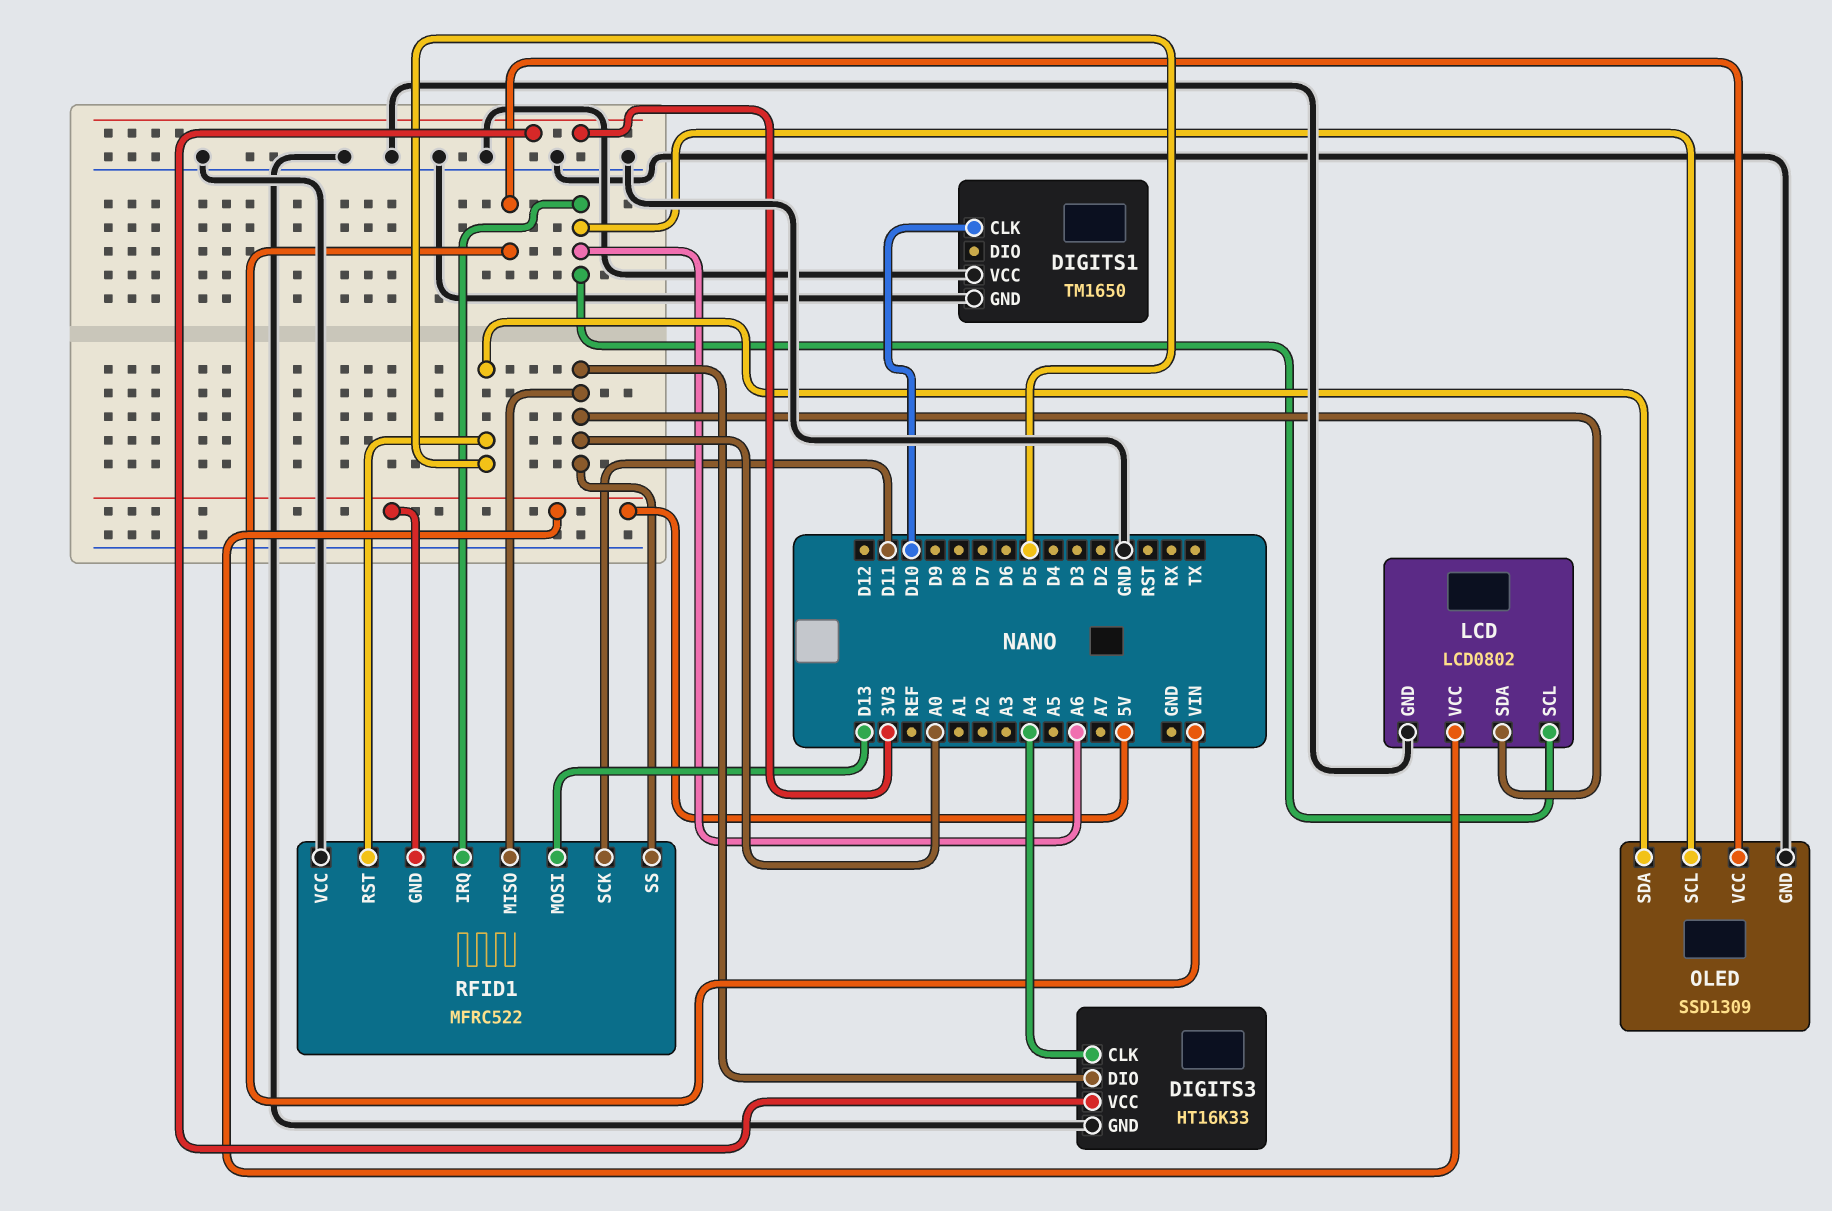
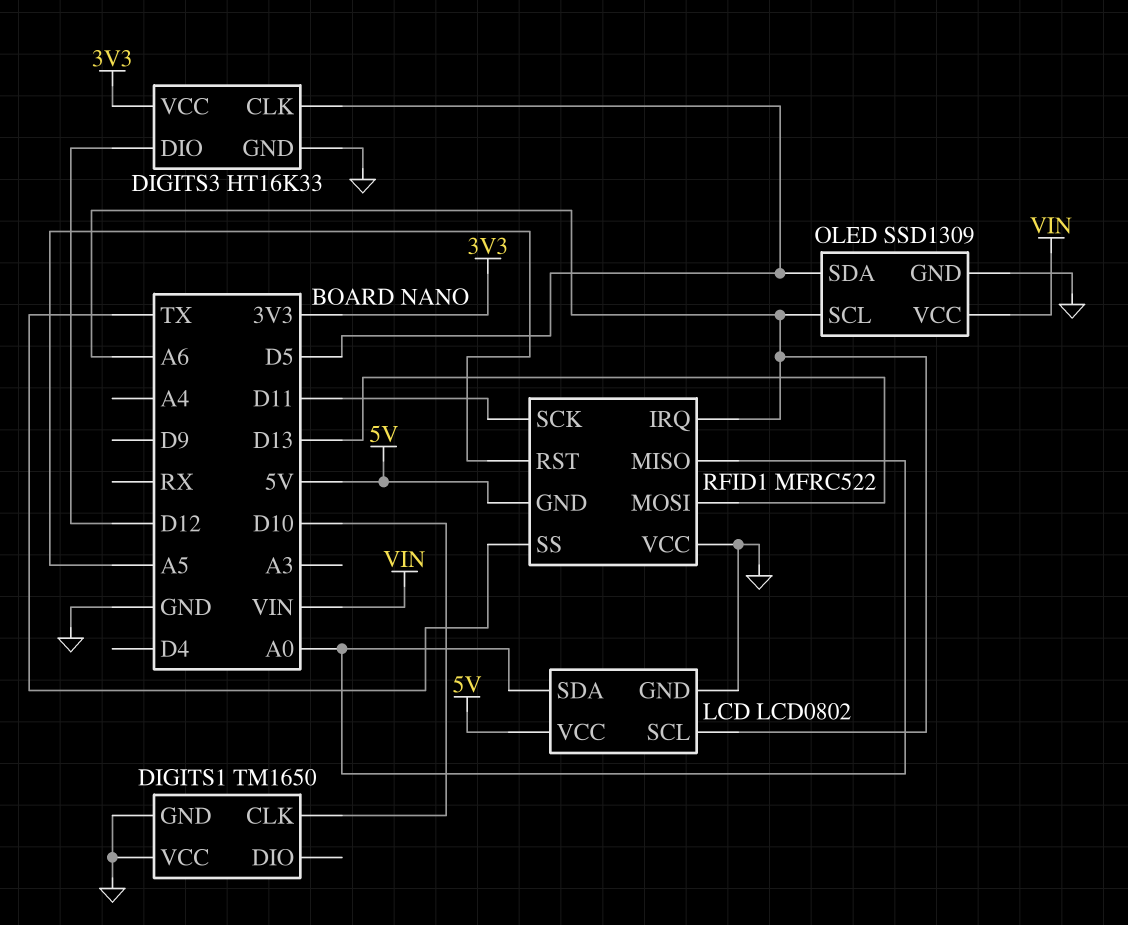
DIGITS3 pin CLK: A4 -> D5
DIGITS3 pin DIO: A0 -> D12
RFID1 pin RST: D5 -> A5
RFID1 pin SS: A0 -> TX

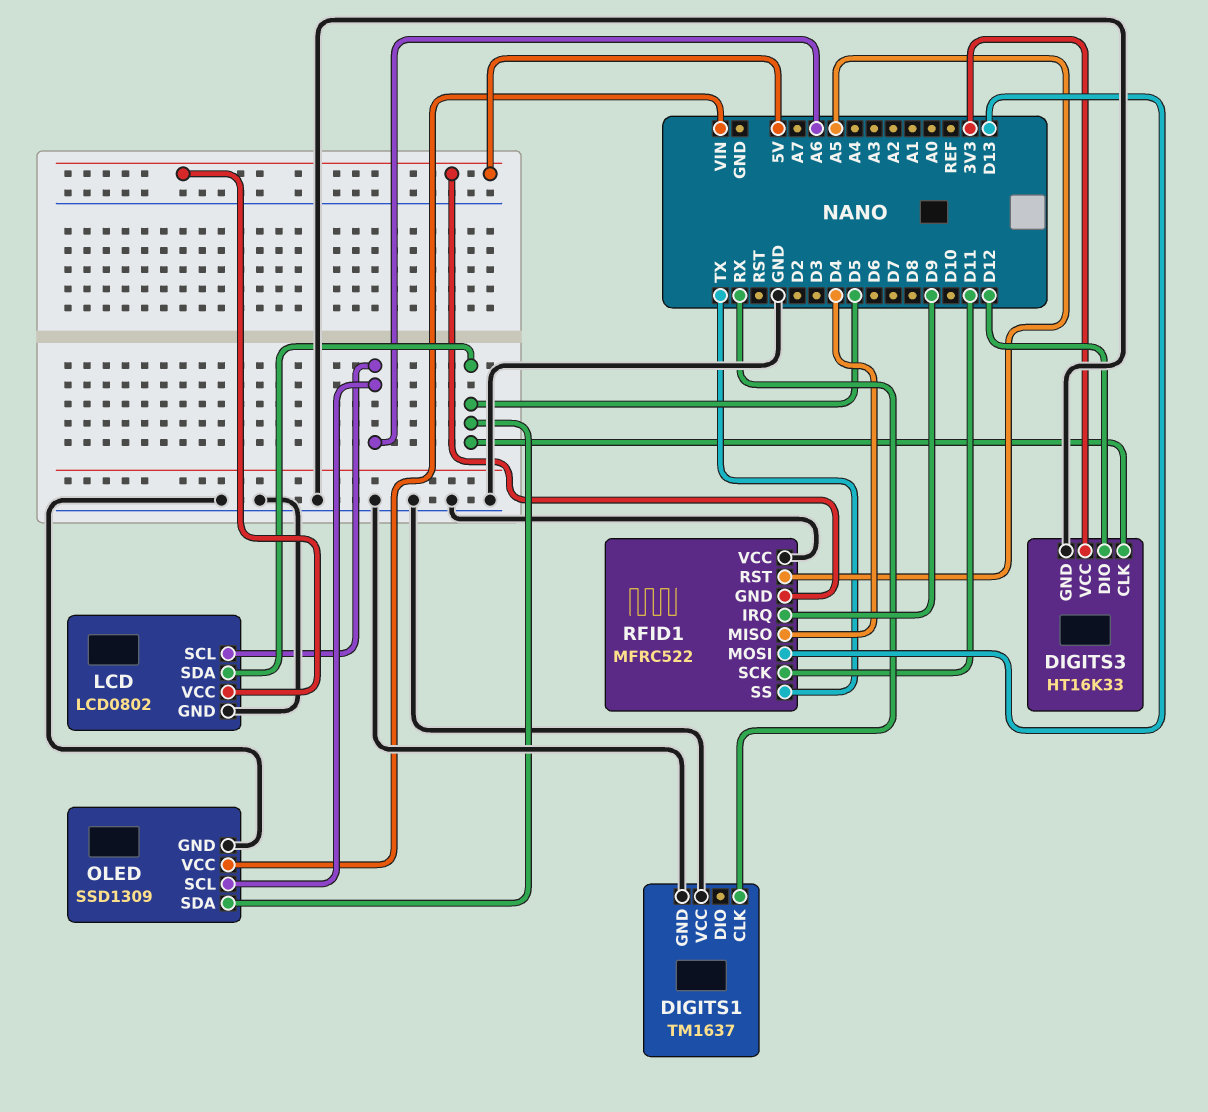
DIGITS1: TM1650 -> TM1637
DIGITS1 pin CLK: D10 -> RX
LCD pin SDA: A0 -> D5
RFID1 pin IRQ: A6 -> D9
RFID1 pin MISO: A0 -> D4

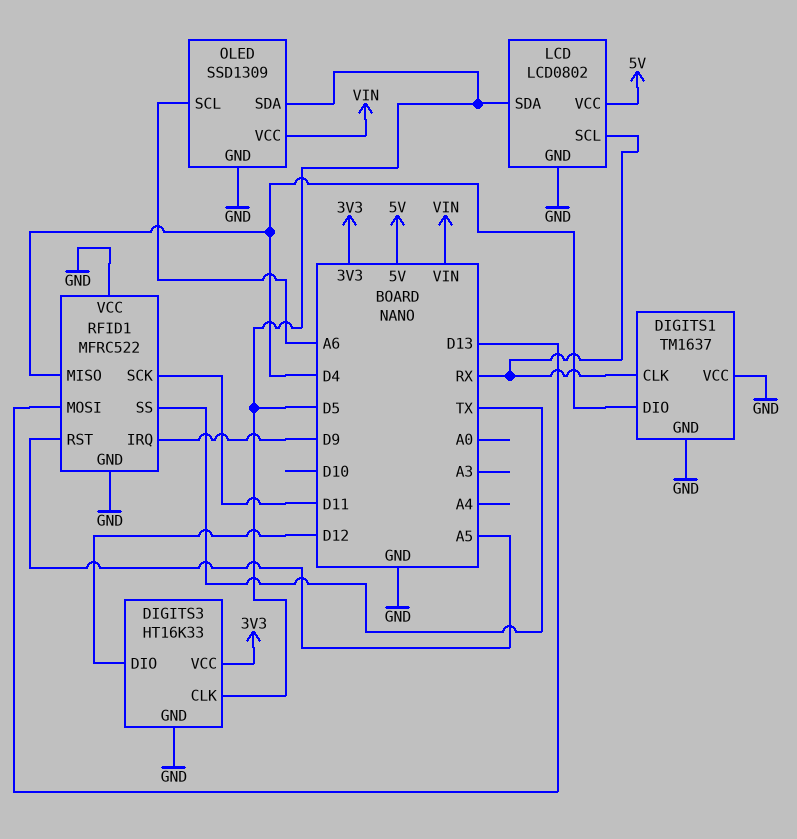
DIGITS1 pin DIO: none -> D4
LCD pin SCL: A6 -> RX
RFID1 pin GND: 5V -> GND

